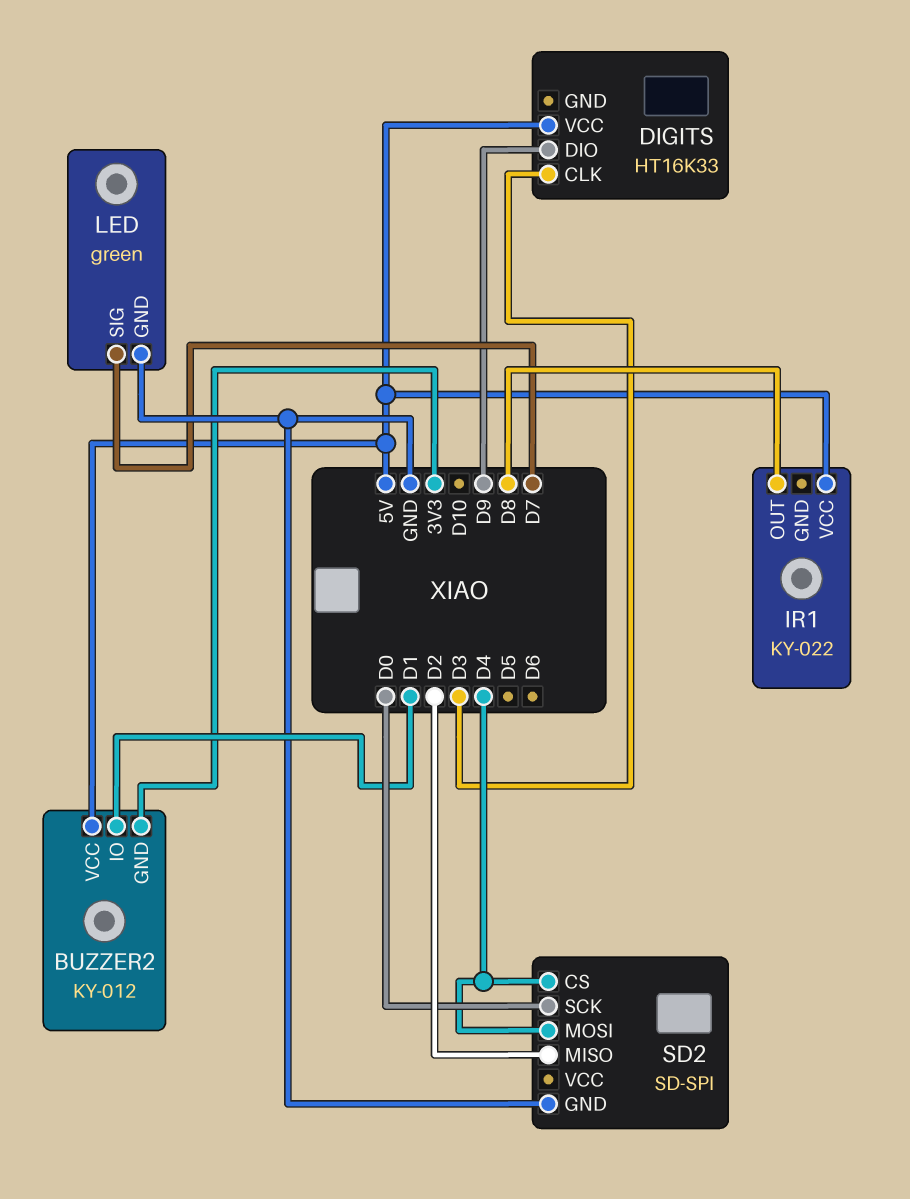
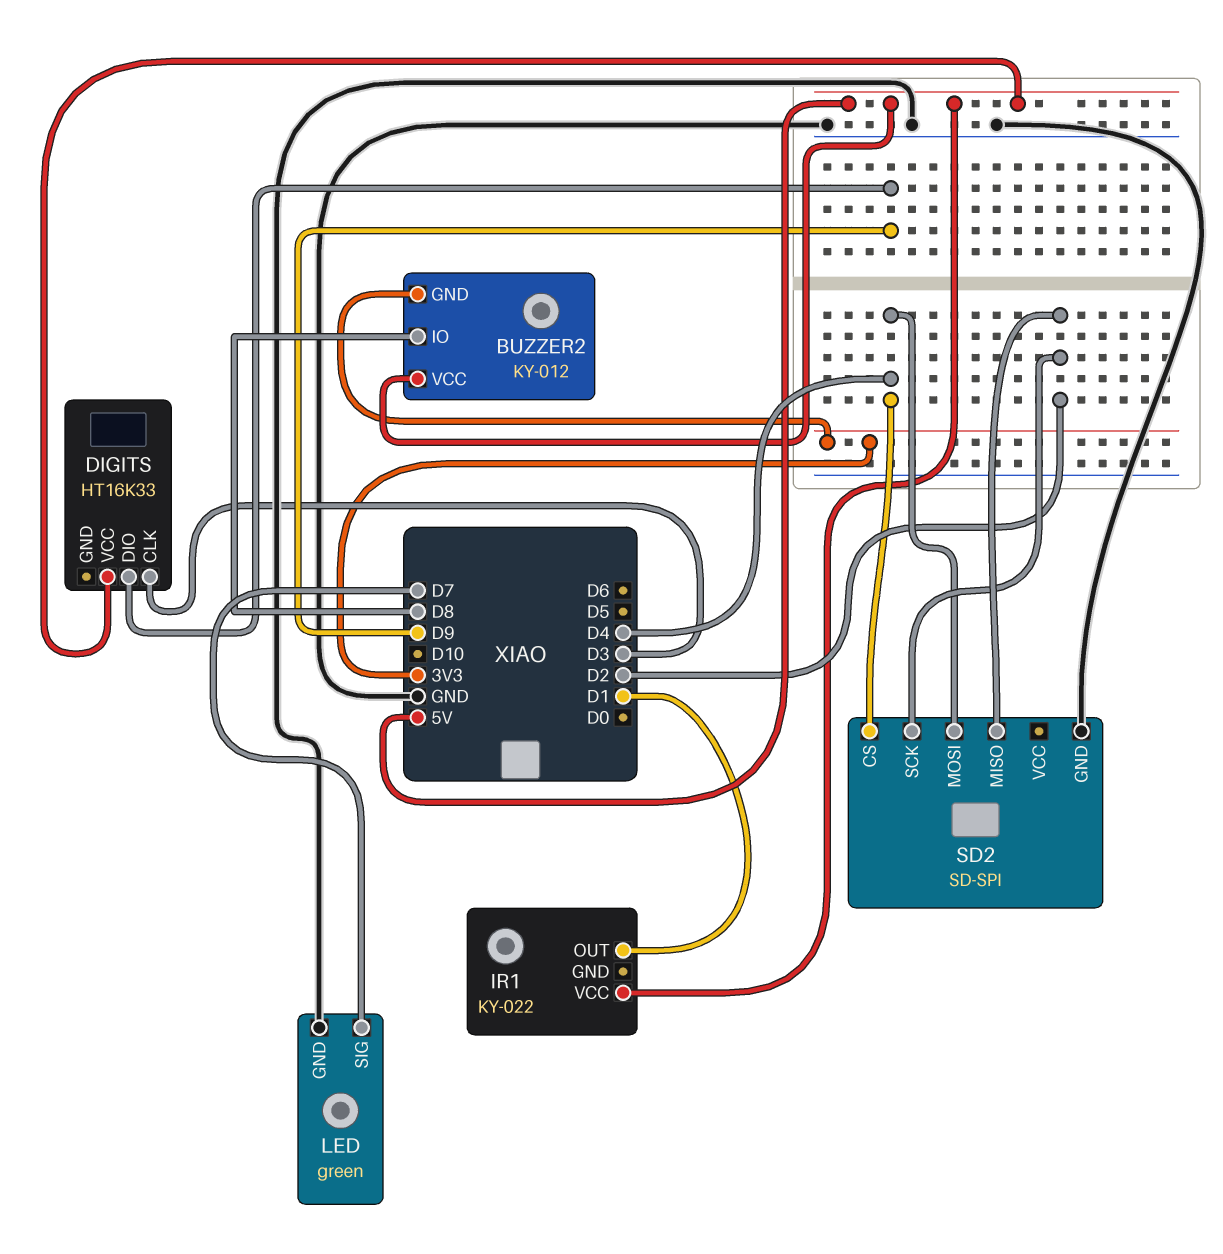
BUZZER2 pin IO: D1 -> D8
IR1 pin OUT: D8 -> D1
SD2 pin SCK: D0 -> D2

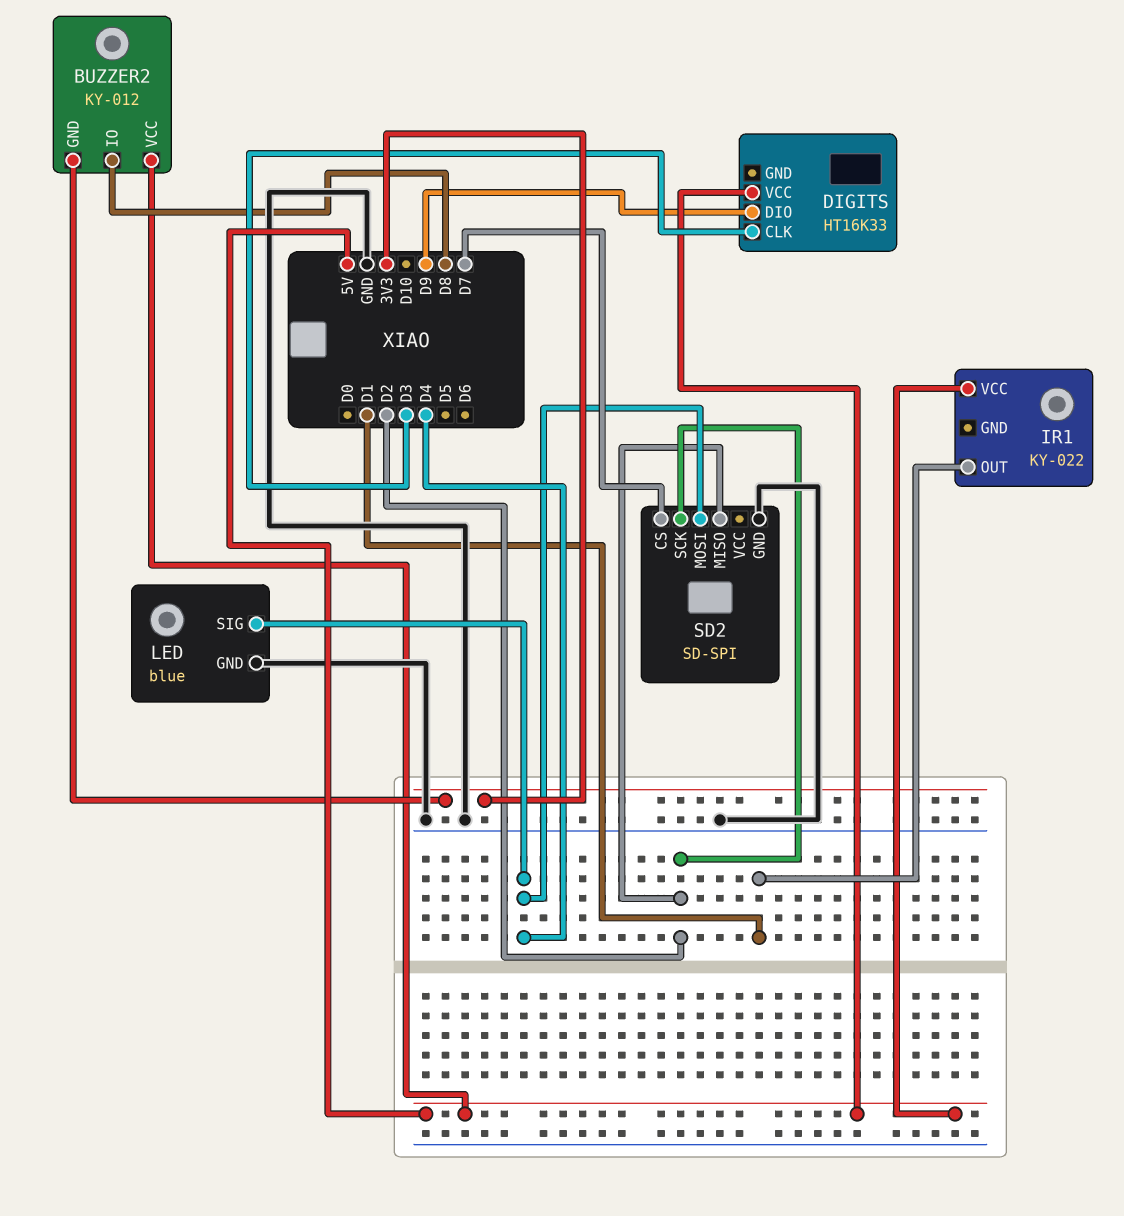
LED: green -> blue
LED pin SIG: D7 -> D4
SD2 pin CS: D4 -> D7

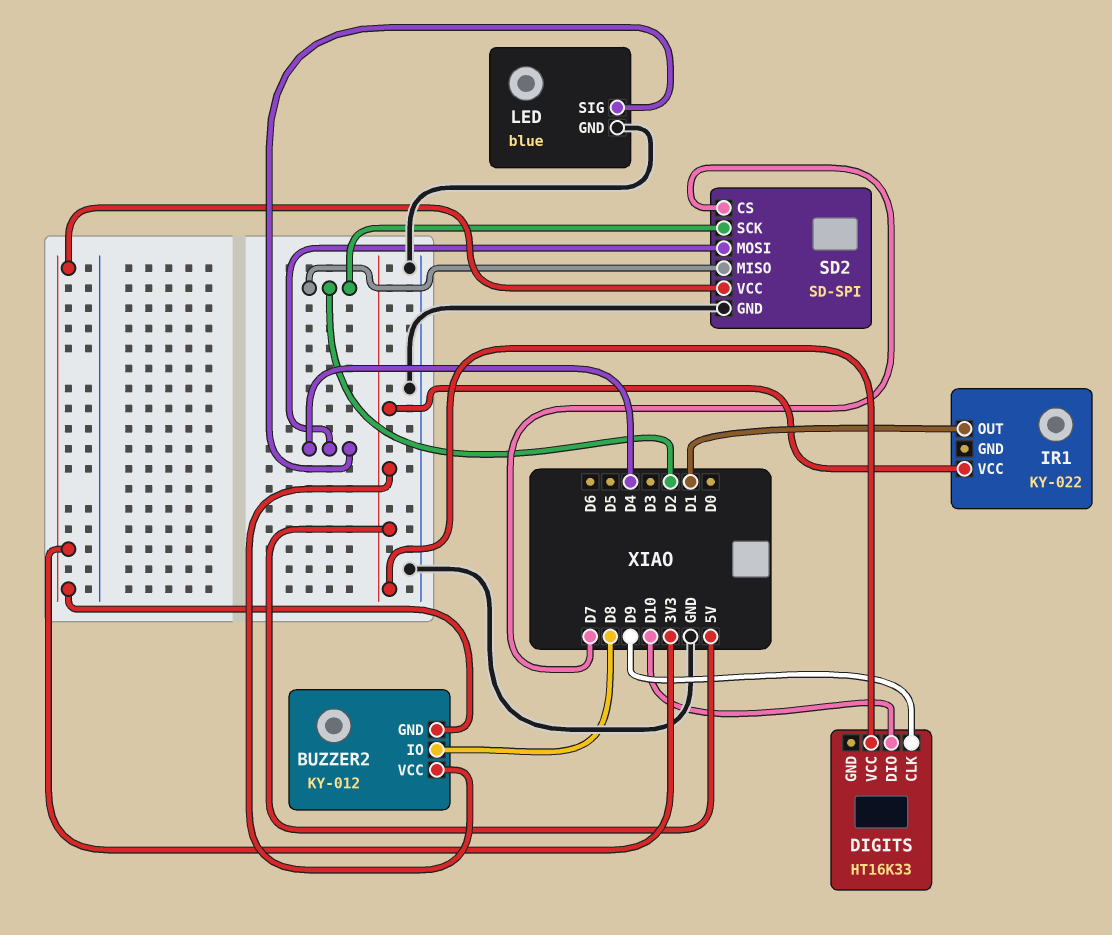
DIGITS pin CLK: D3 -> D9
DIGITS pin DIO: D9 -> D10
SD2 pin VCC: none -> 3V3

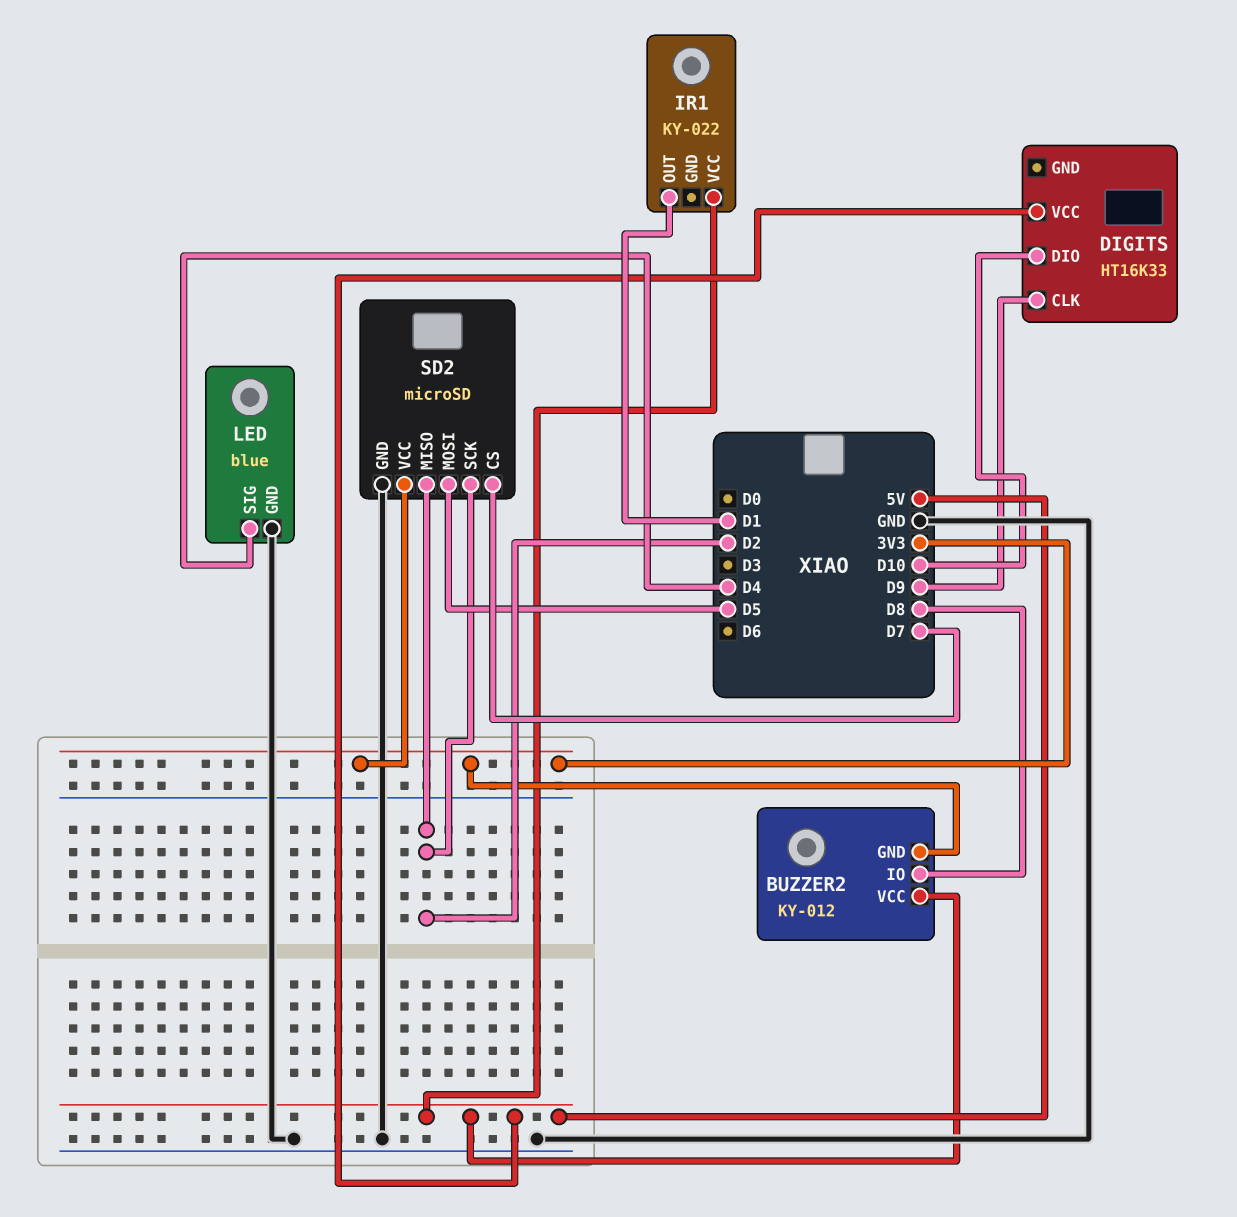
SD2: SD-SPI -> microSD
SD2 pin MOSI: D4 -> D5

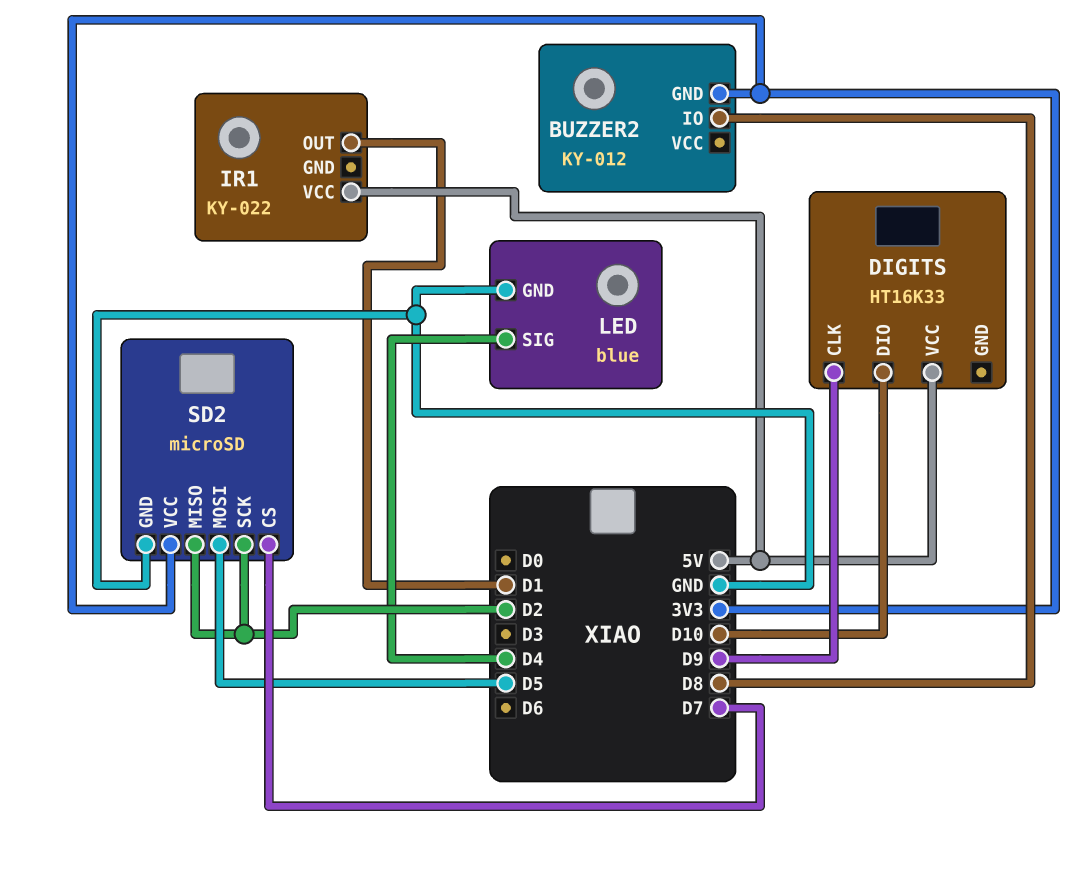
BUZZER2 pin VCC: 5V -> none

